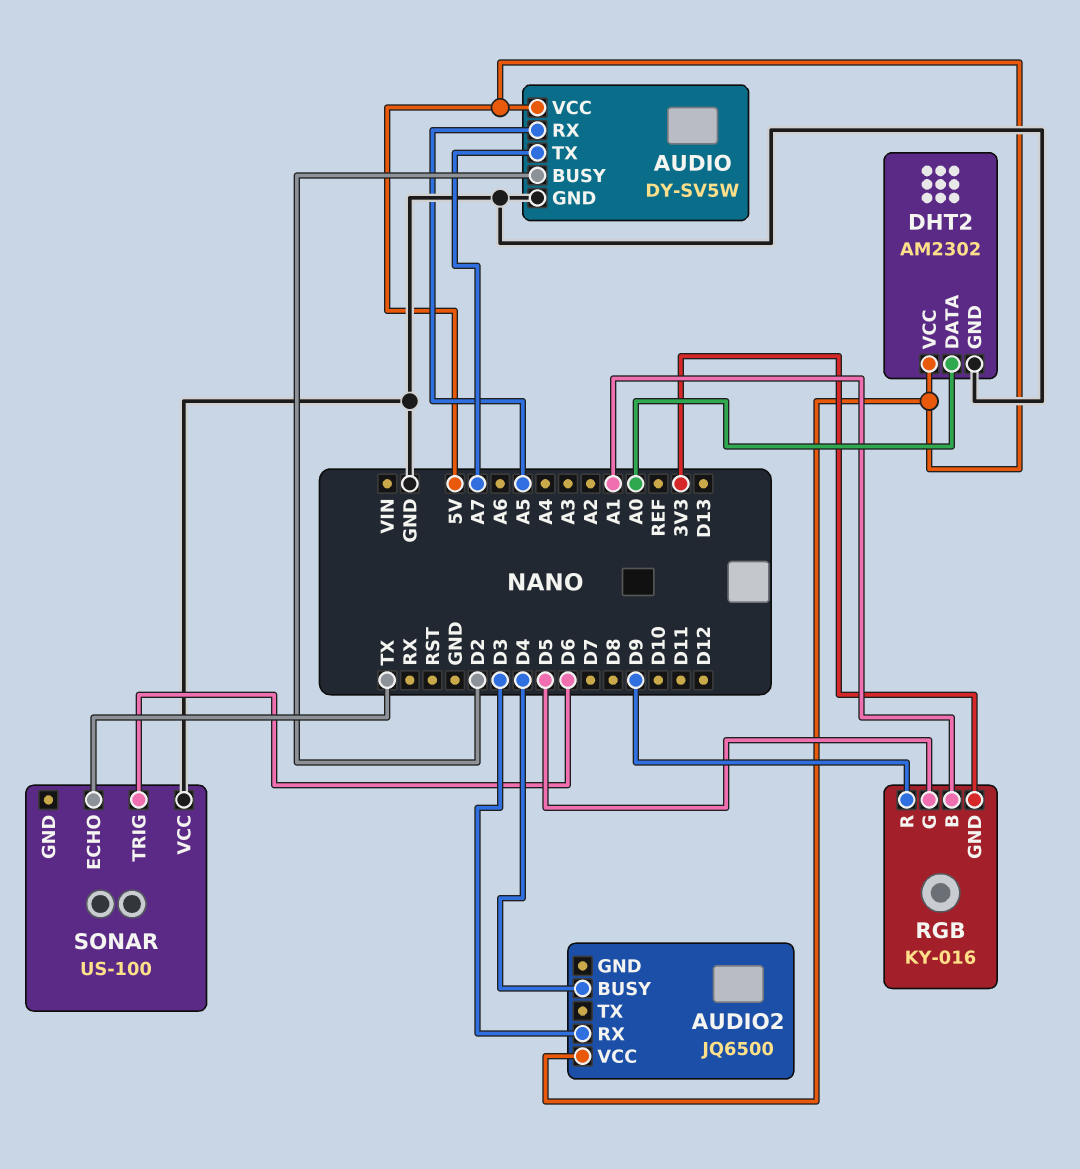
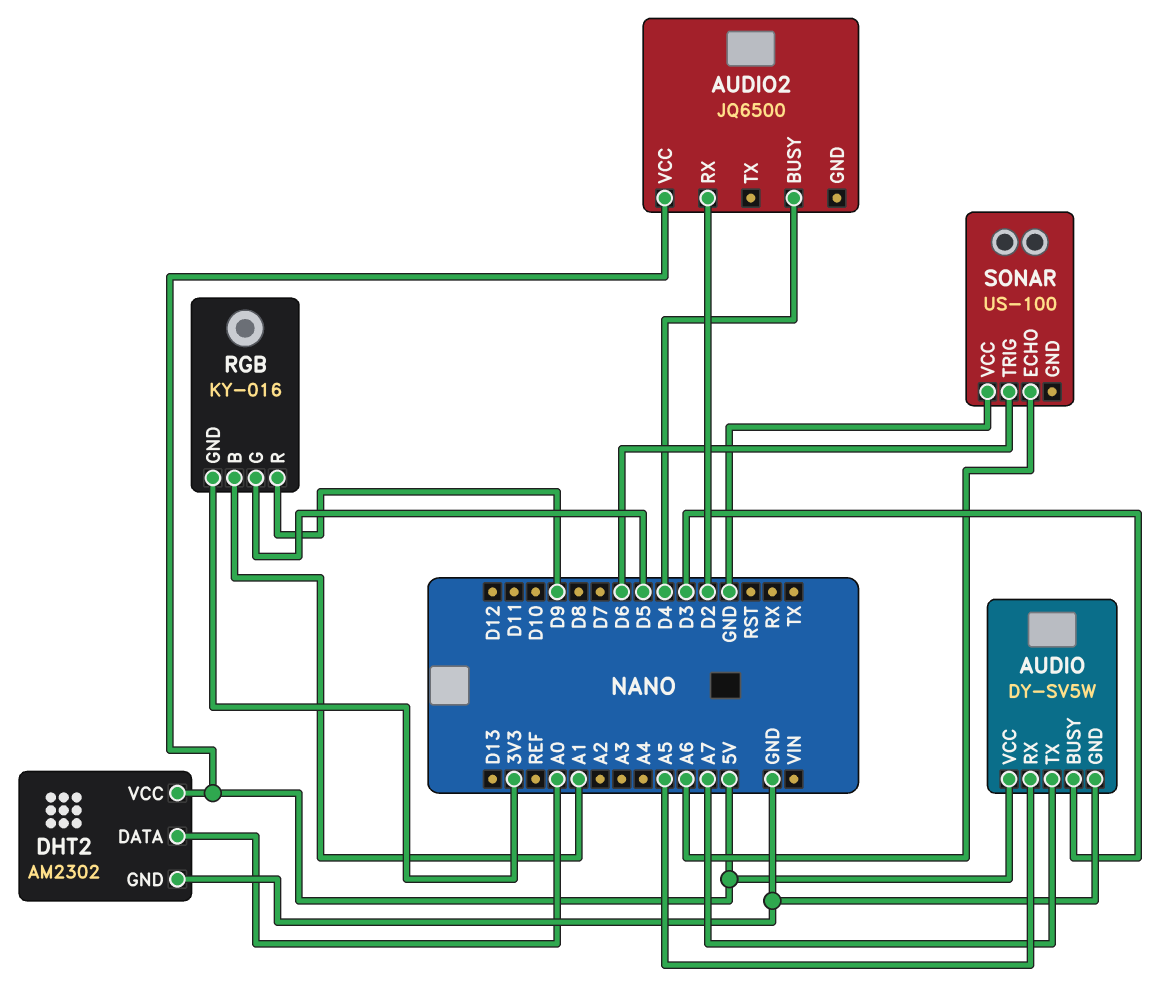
AUDIO pin BUSY: D2 -> D3
AUDIO2 pin RX: D3 -> D2
SONAR pin ECHO: TX -> A6

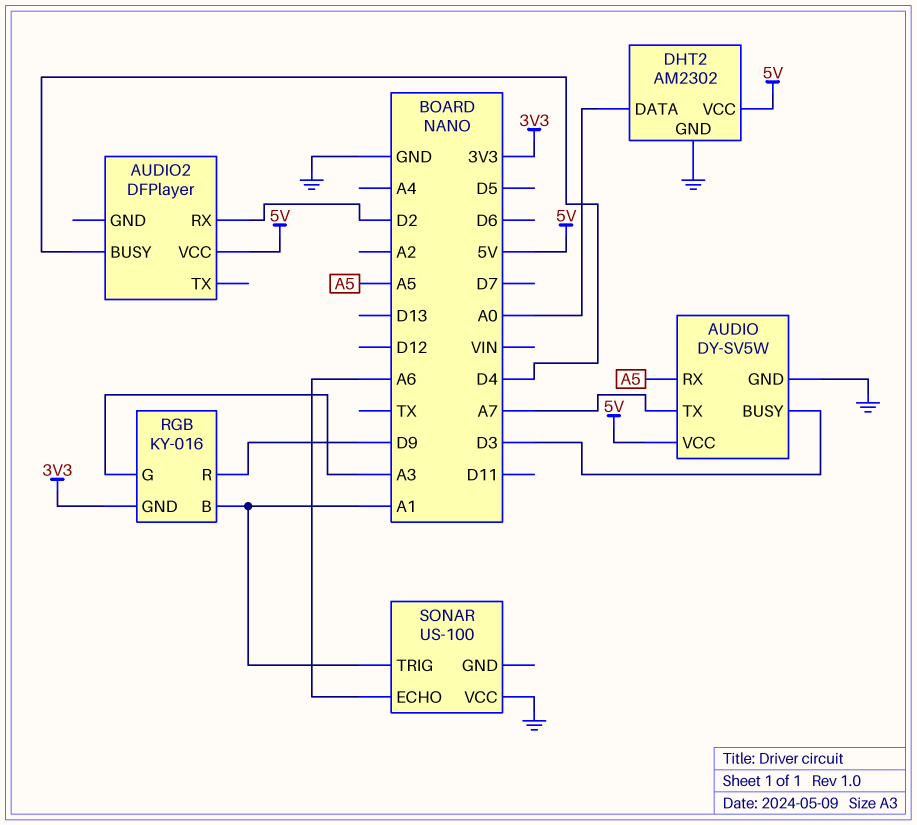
AUDIO2: JQ6500 -> DFPlayer
RGB pin G: D5 -> A3
SONAR pin TRIG: D6 -> A1

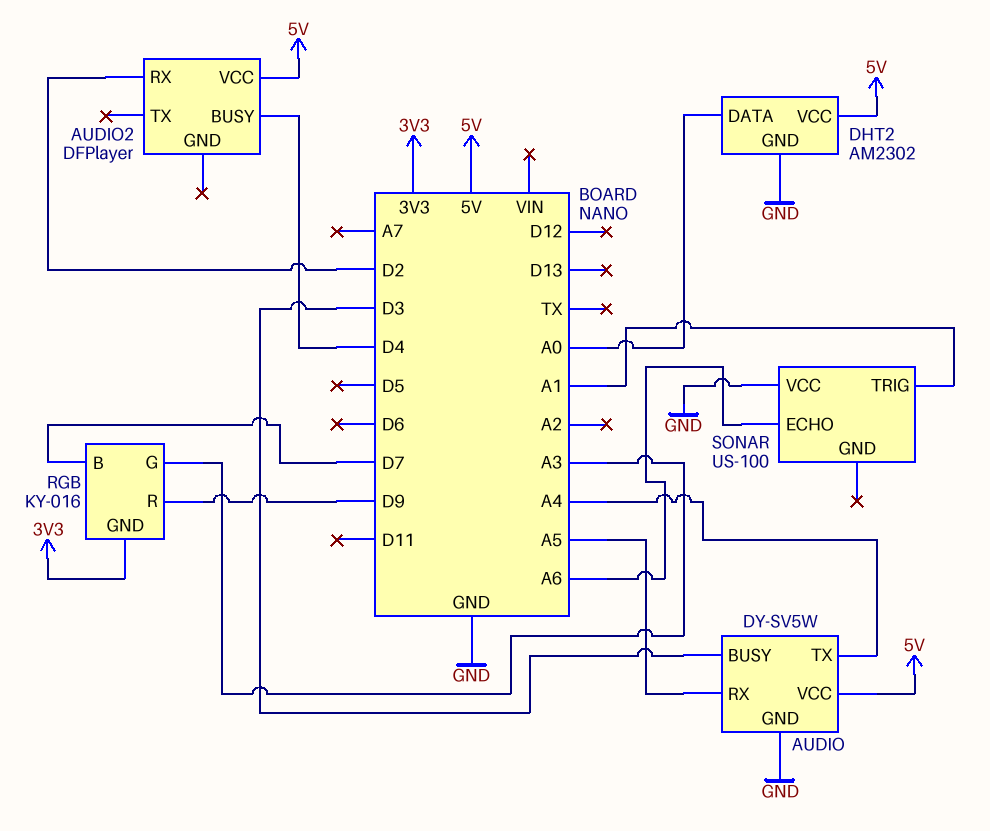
AUDIO pin TX: A7 -> A4
RGB pin B: A1 -> D7

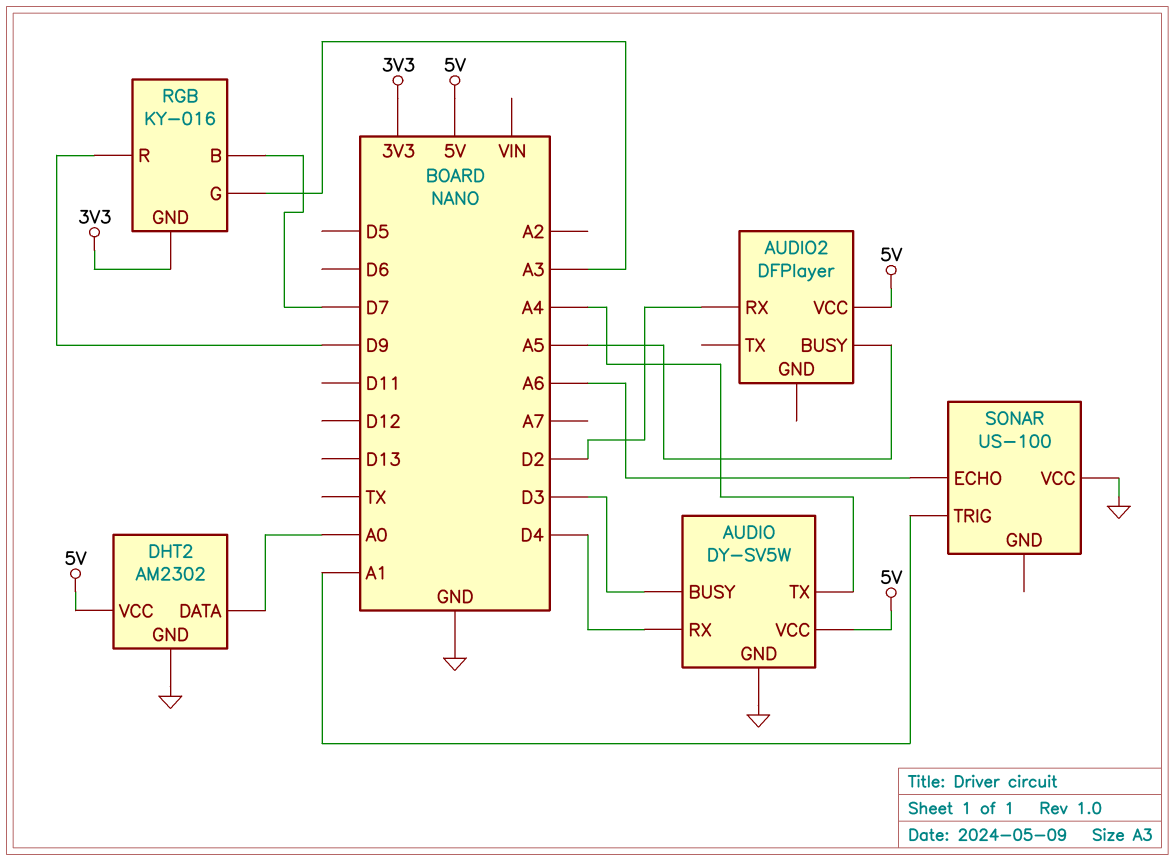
AUDIO pin RX: A5 -> D4
AUDIO2 pin BUSY: D4 -> A5

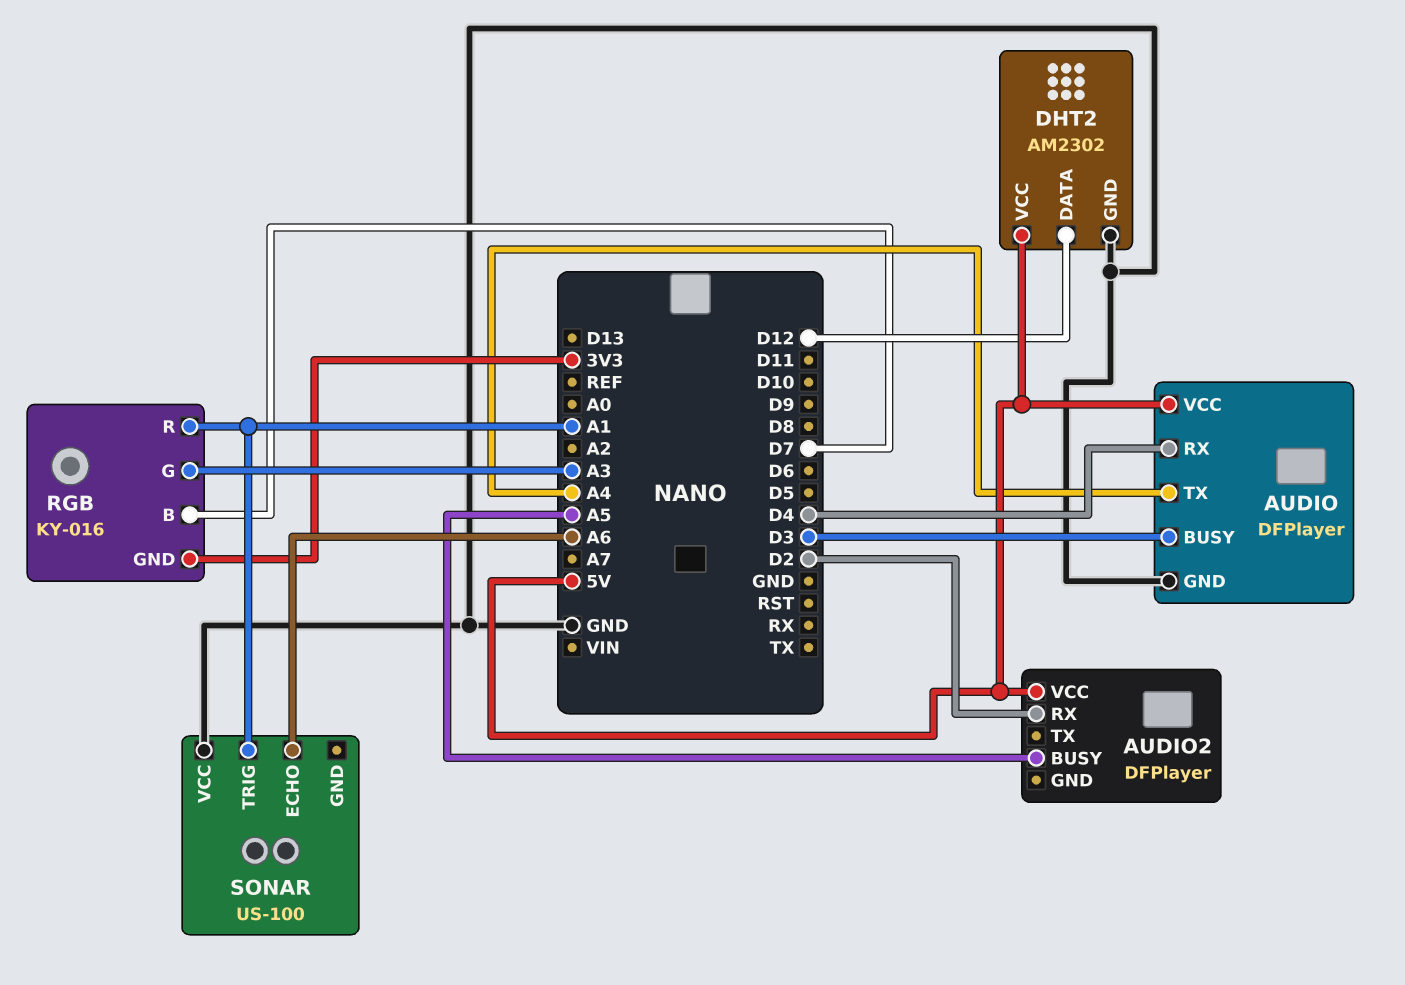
AUDIO: DY-SV5W -> DFPlayer
DHT2 pin DATA: A0 -> D12
RGB pin R: D9 -> A1

